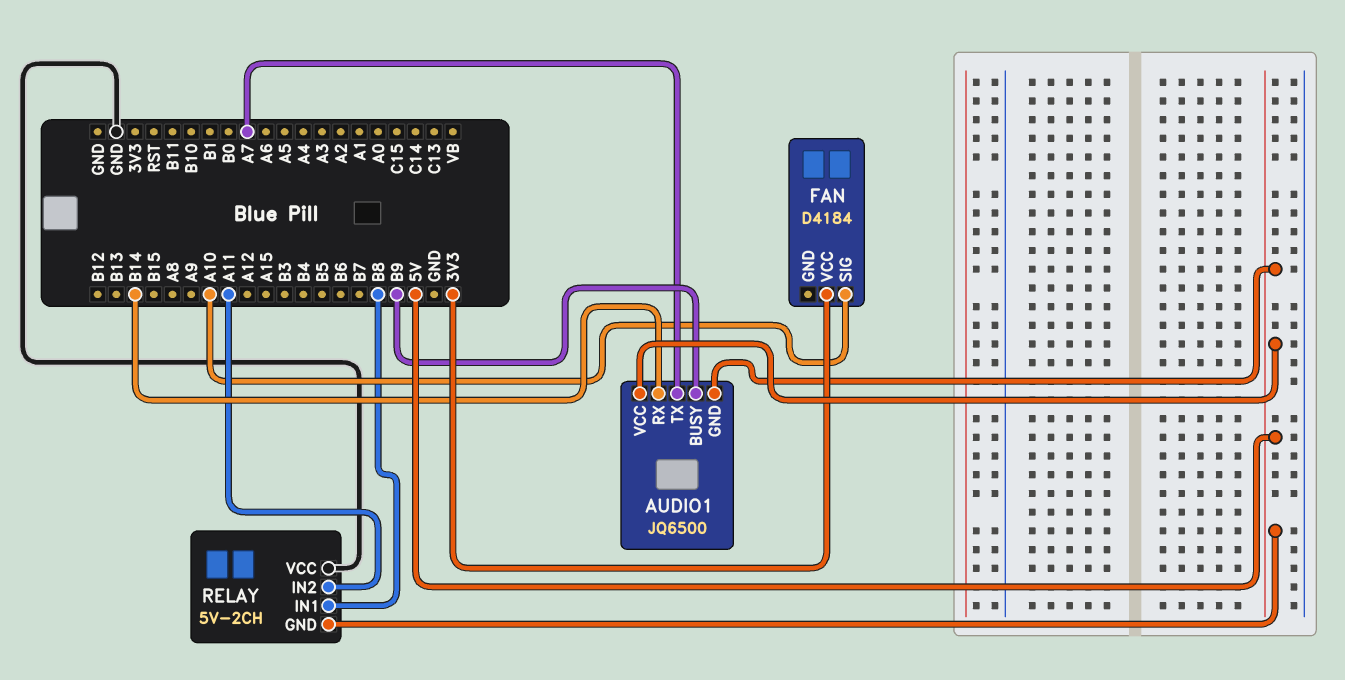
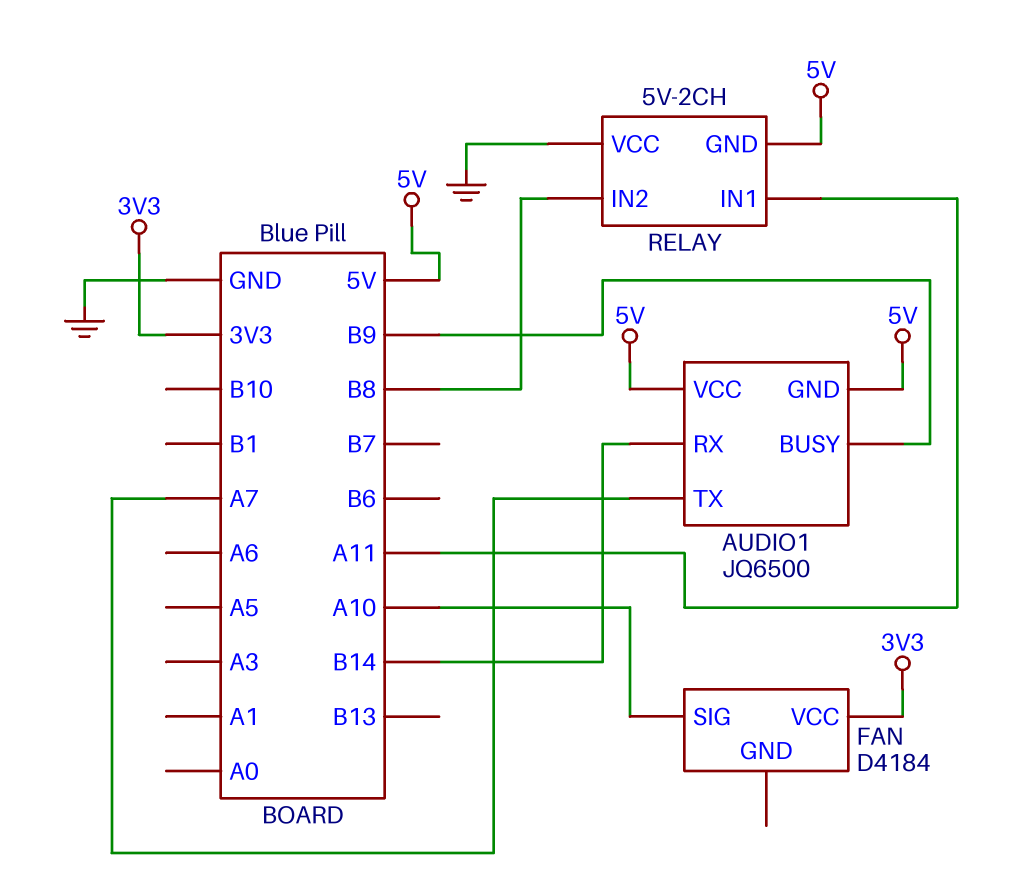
RELAY pin IN1: B8 -> A11
RELAY pin IN2: A11 -> B8

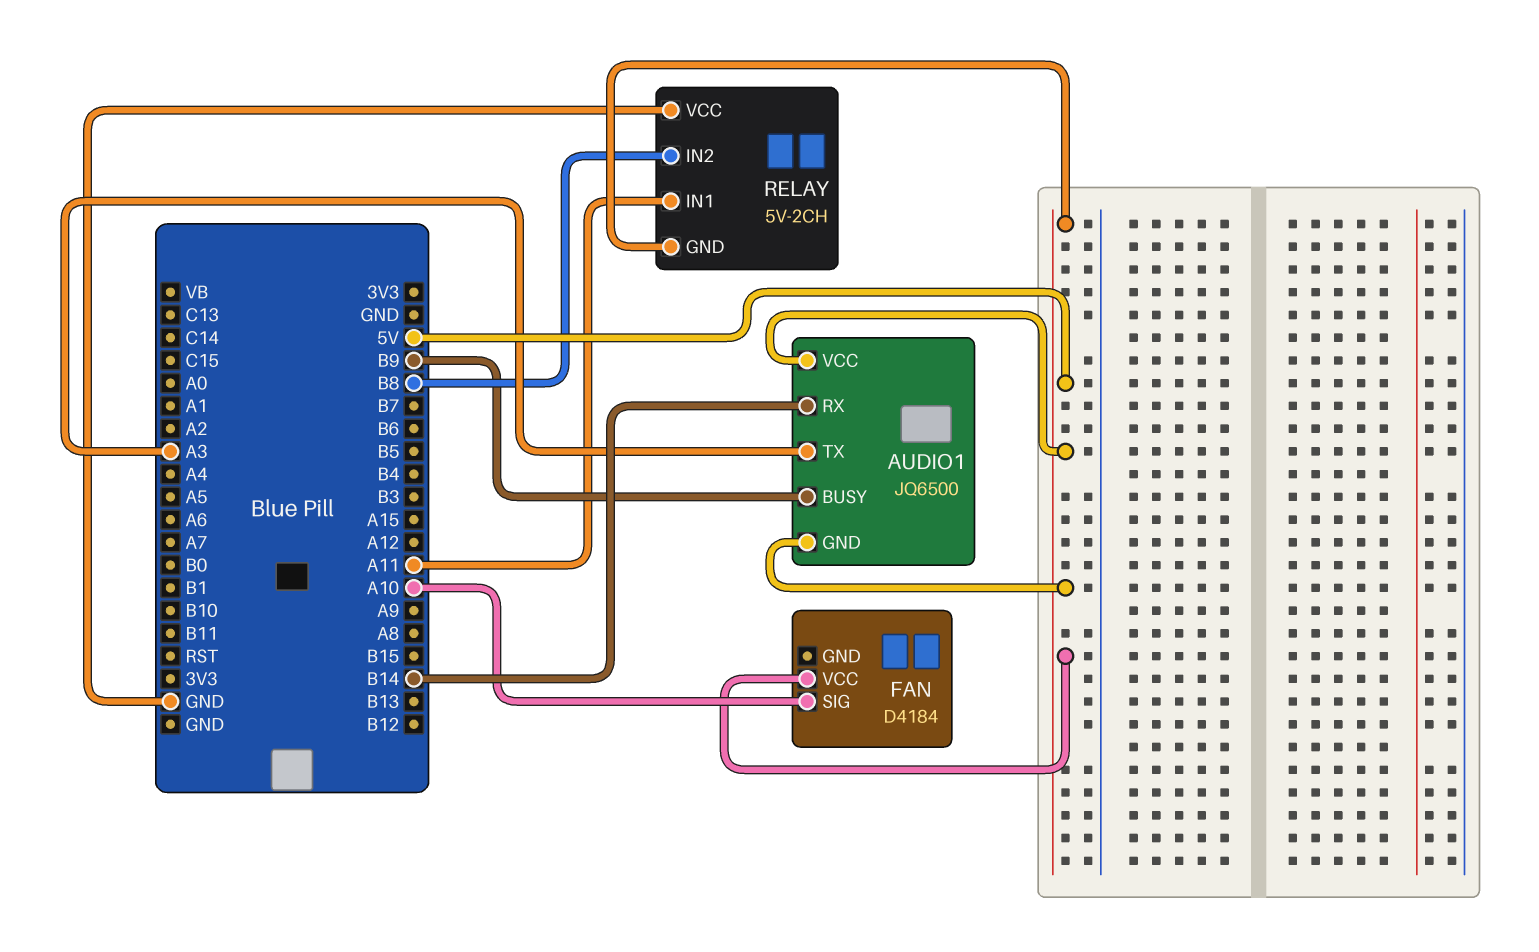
AUDIO1 pin TX: A7 -> A3
FAN pin VCC: 3V3 -> 5V

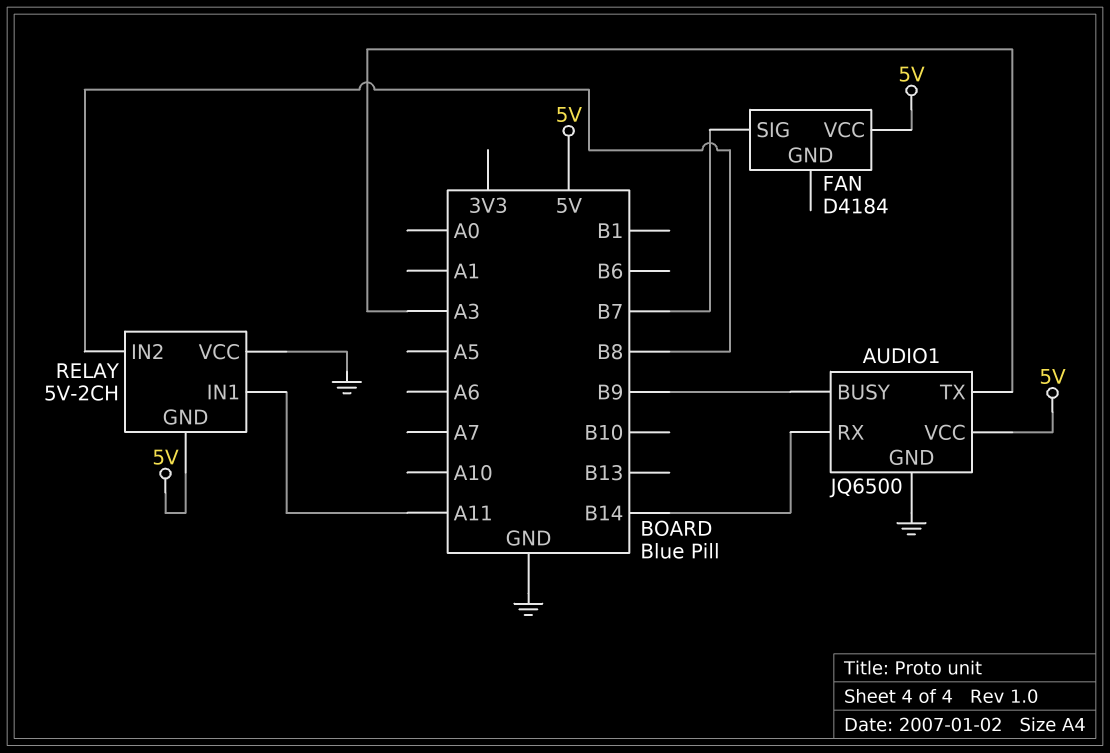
AUDIO1 pin GND: 5V -> GND
FAN pin SIG: A10 -> B7

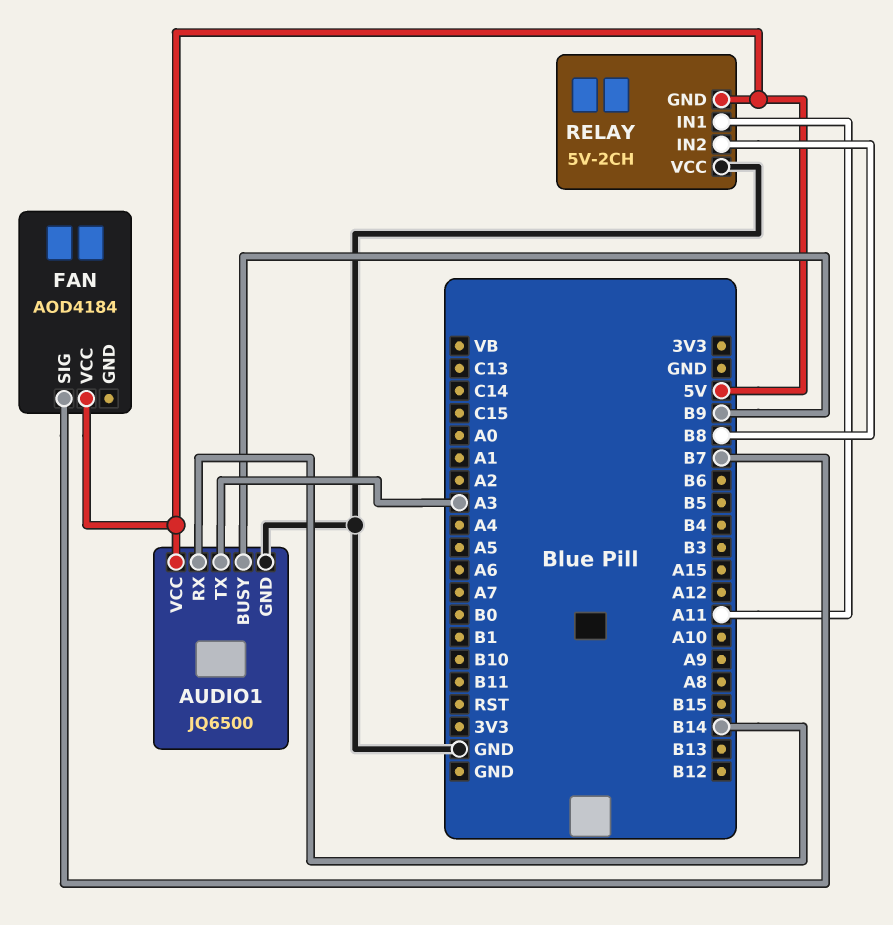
FAN: D4184 -> AOD4184

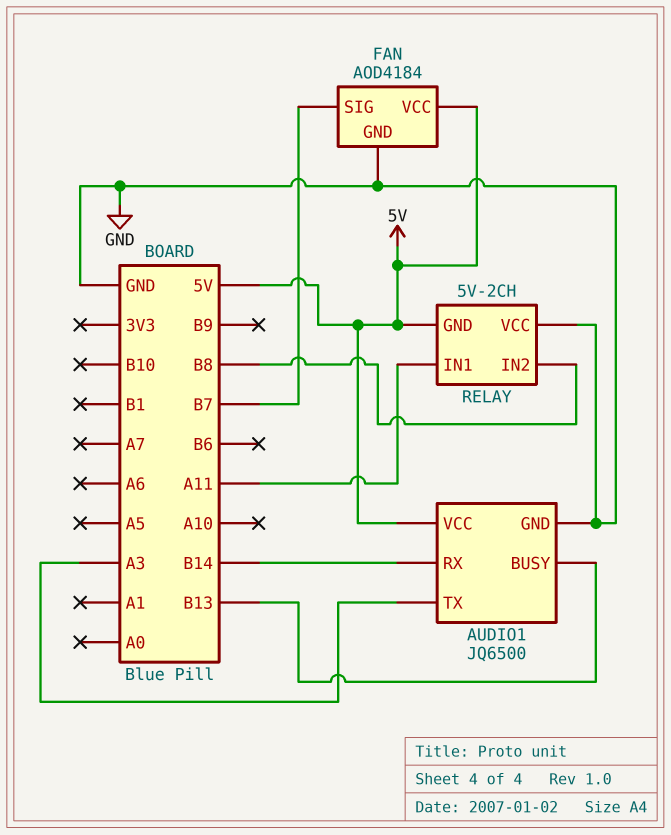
AUDIO1 pin BUSY: B9 -> B13
FAN pin GND: none -> GND

